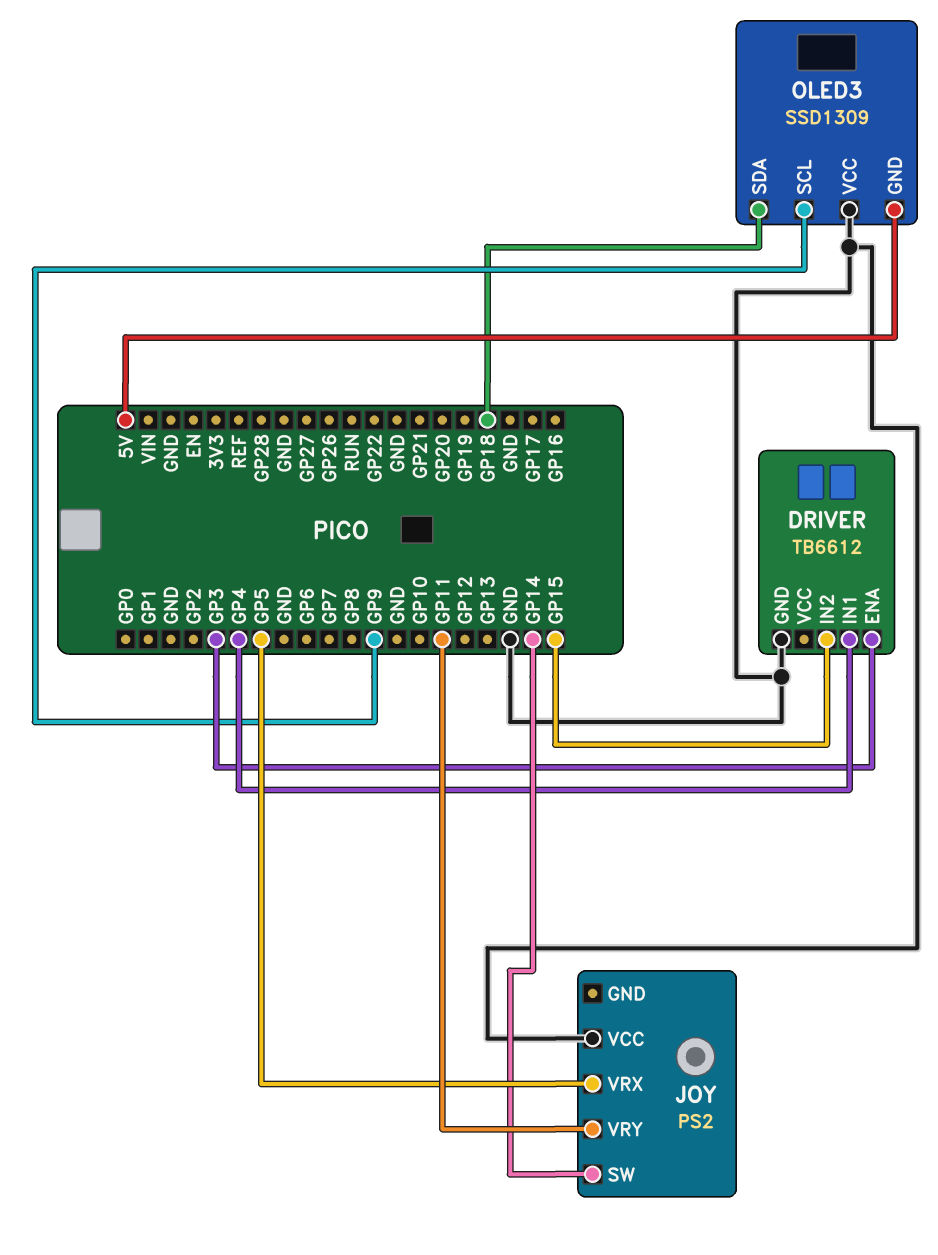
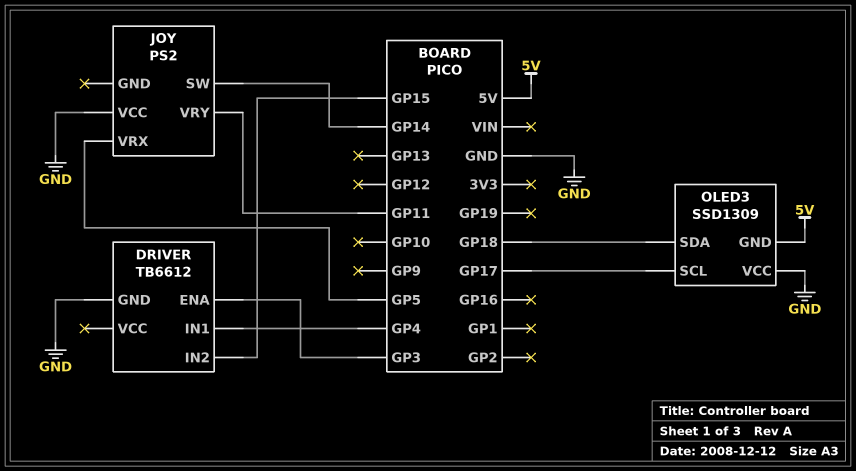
OLED3 pin SCL: GP9 -> GP17

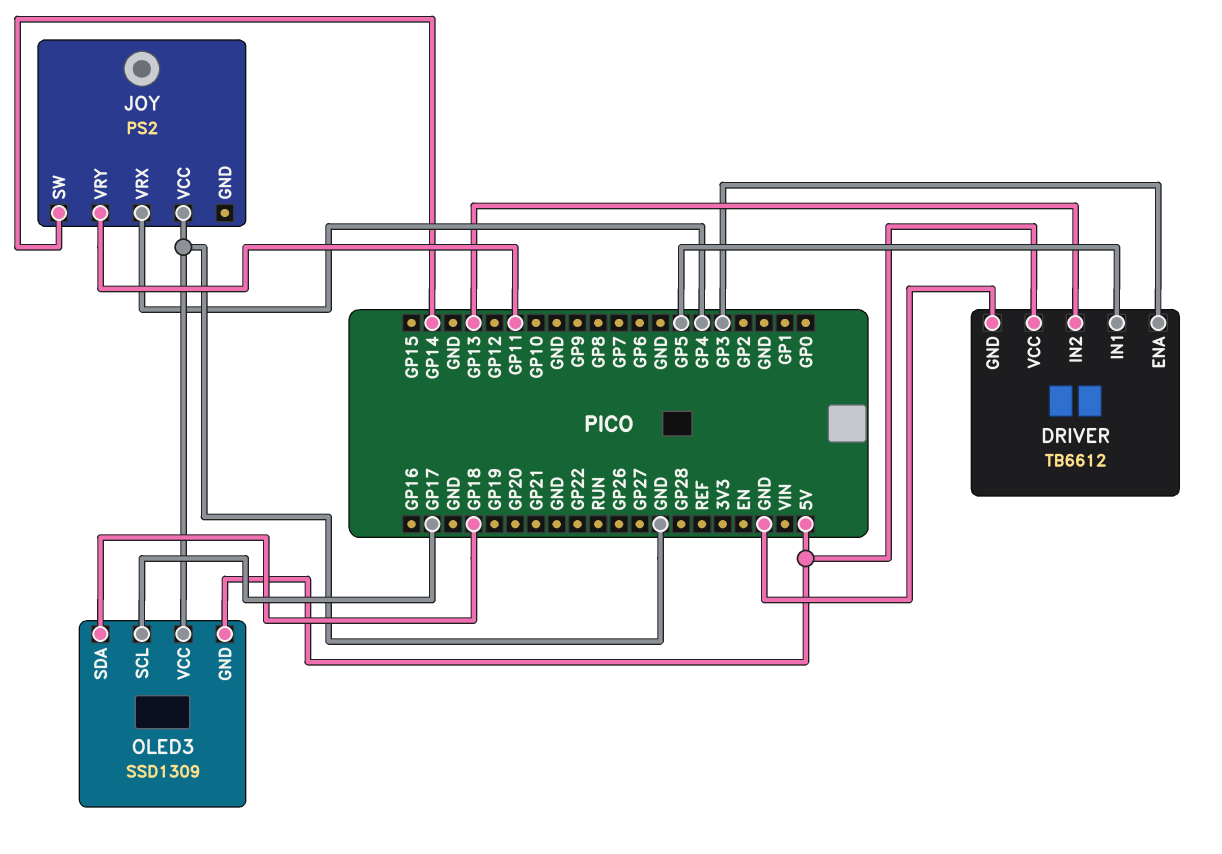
DRIVER pin IN1: GP4 -> GP5
DRIVER pin IN2: GP15 -> GP13
DRIVER pin VCC: none -> 5V
JOY pin VRX: GP5 -> GP4

